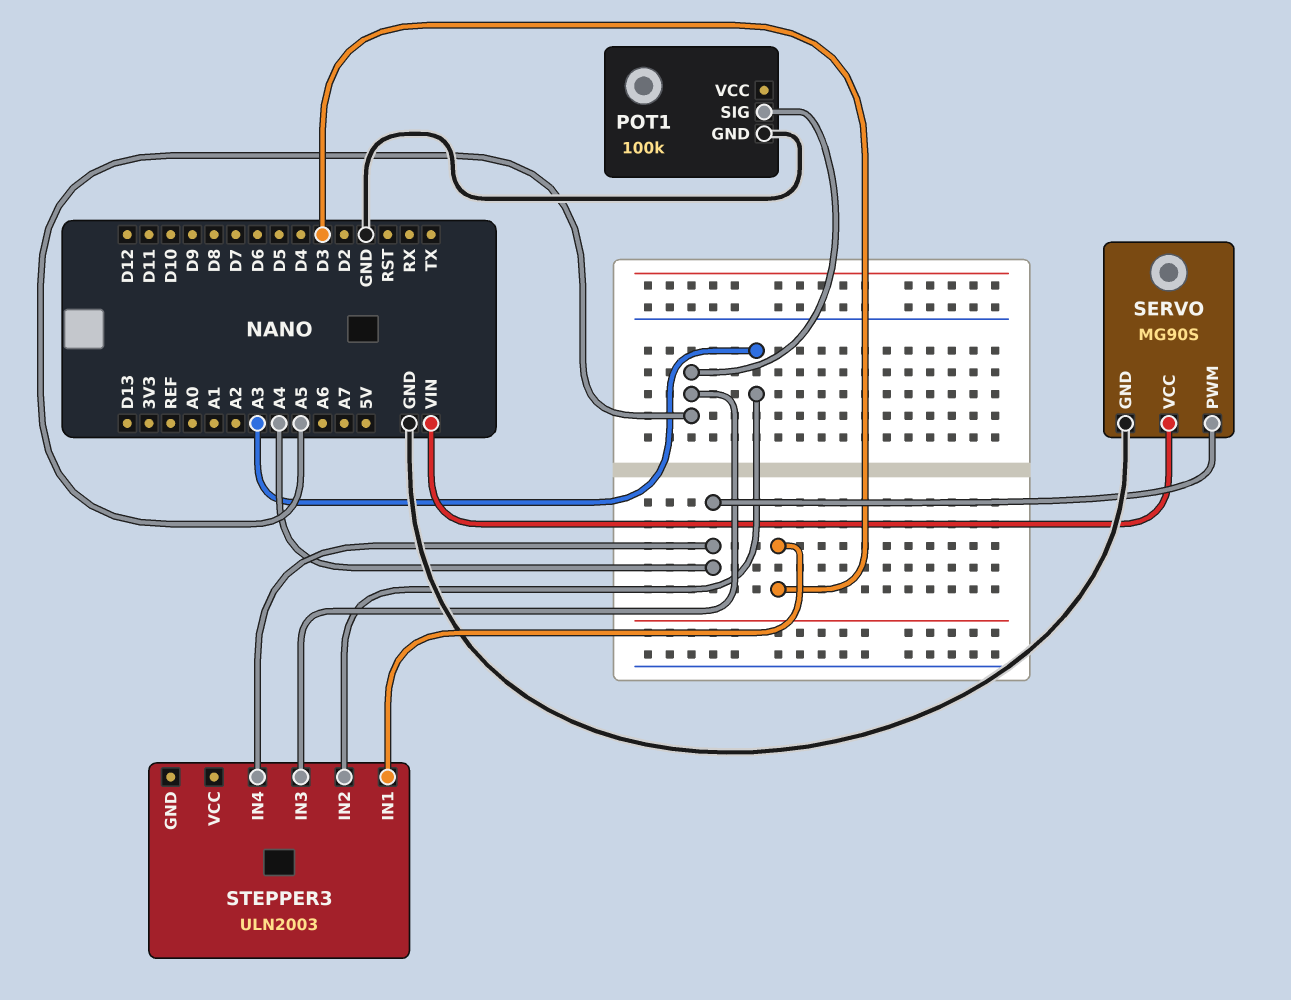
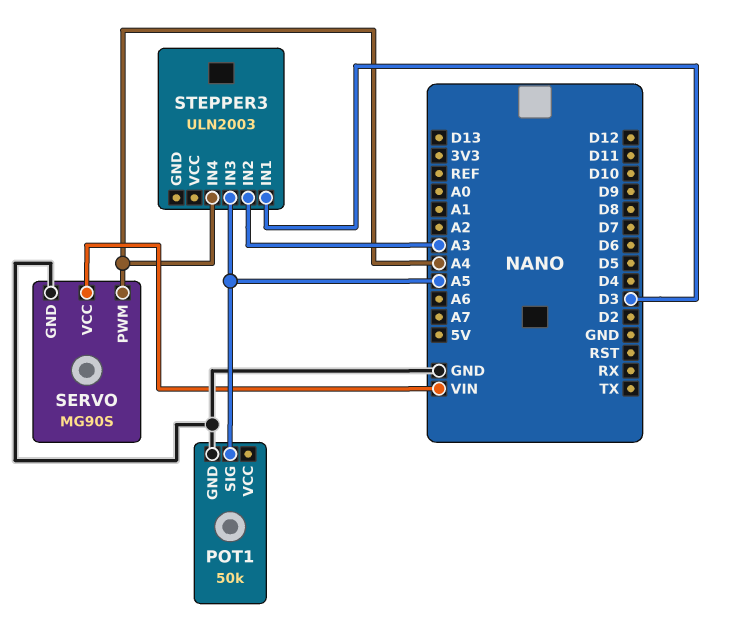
POT1: 100k -> 50k

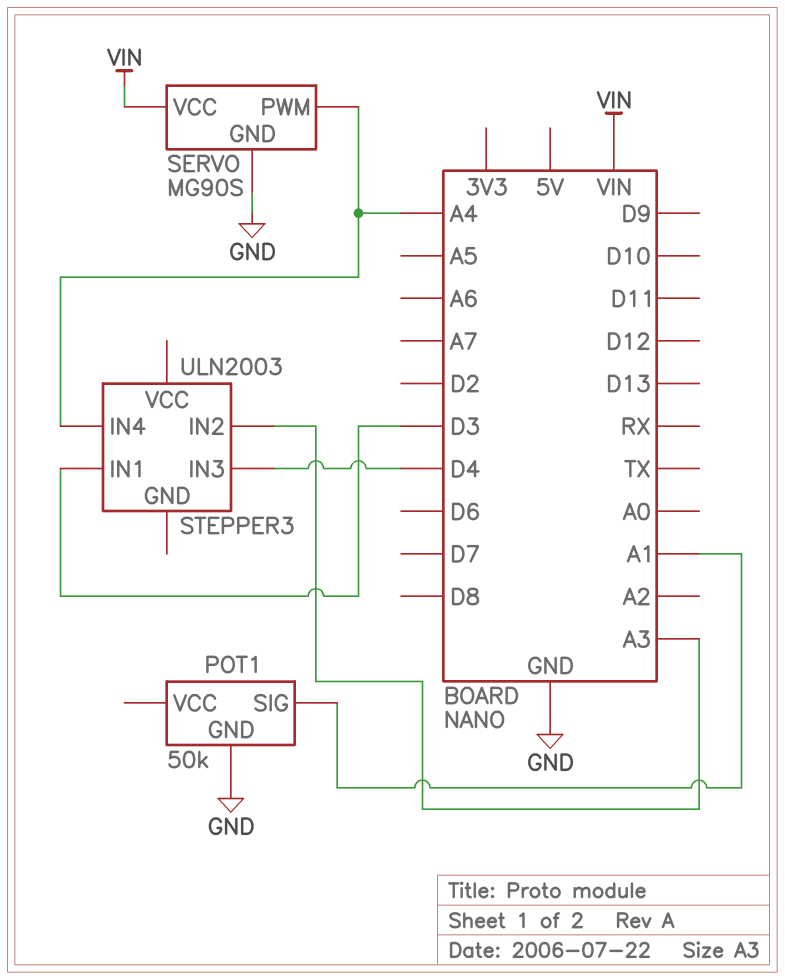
POT1 pin SIG: A5 -> A1
STEPPER3 pin IN3: A5 -> D4

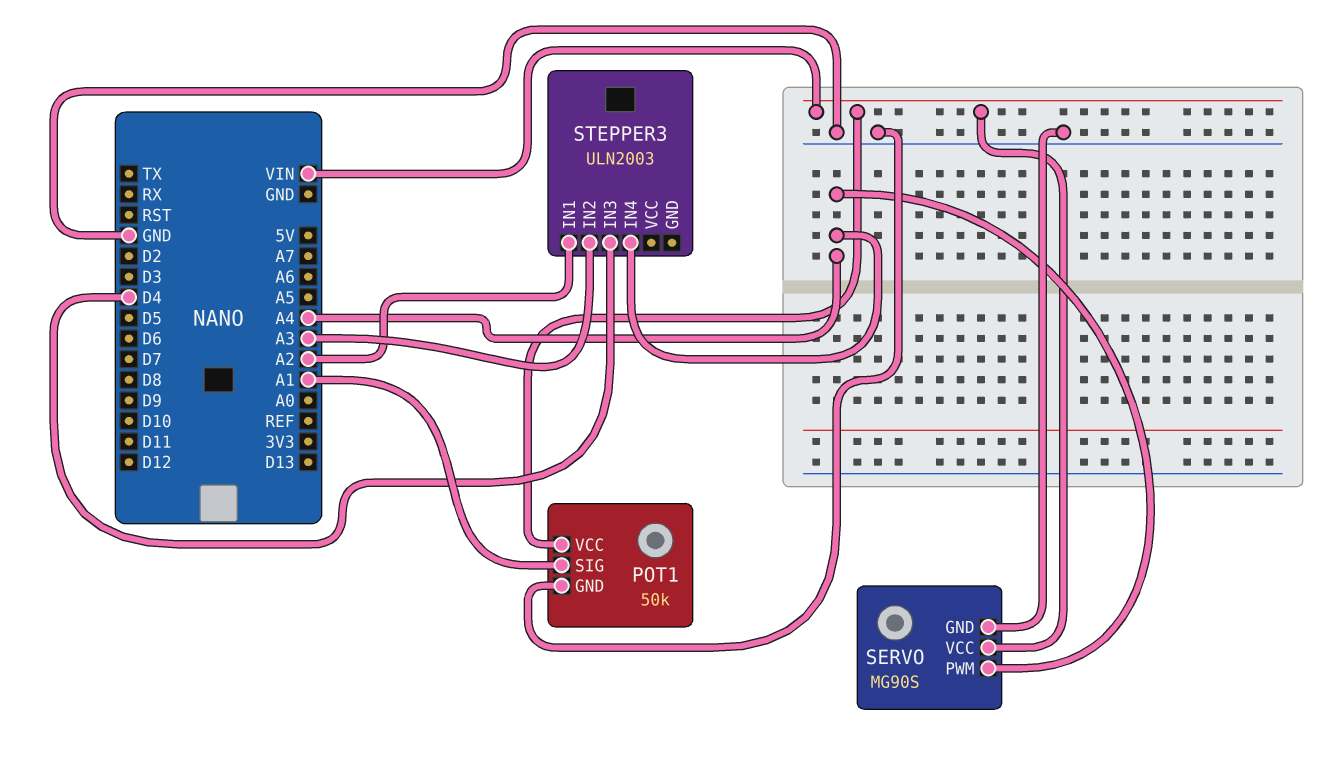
POT1 pin VCC: none -> VIN
STEPPER3 pin IN1: D3 -> A2

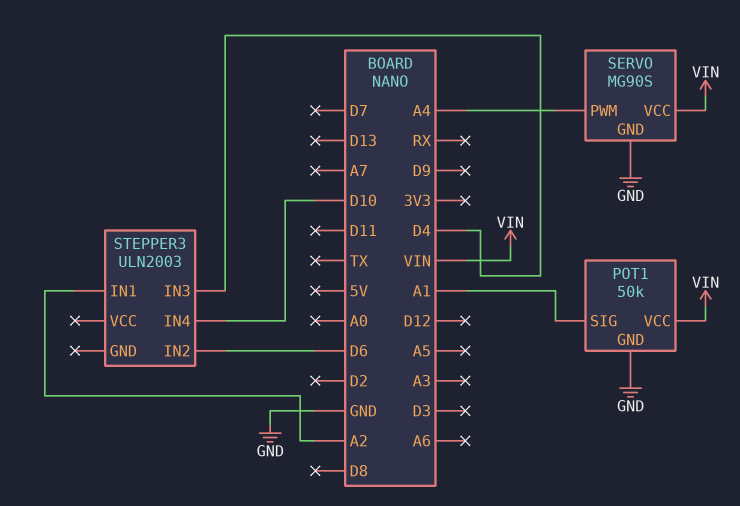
STEPPER3 pin IN2: A3 -> D6
STEPPER3 pin IN4: A4 -> D10

